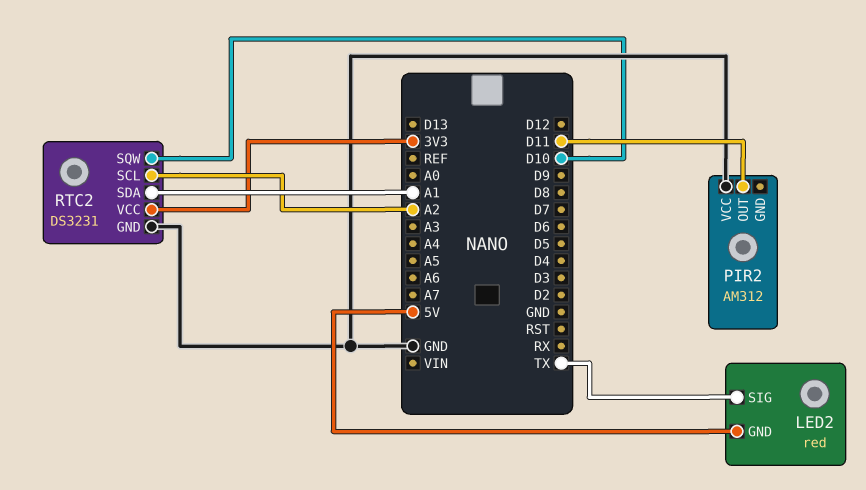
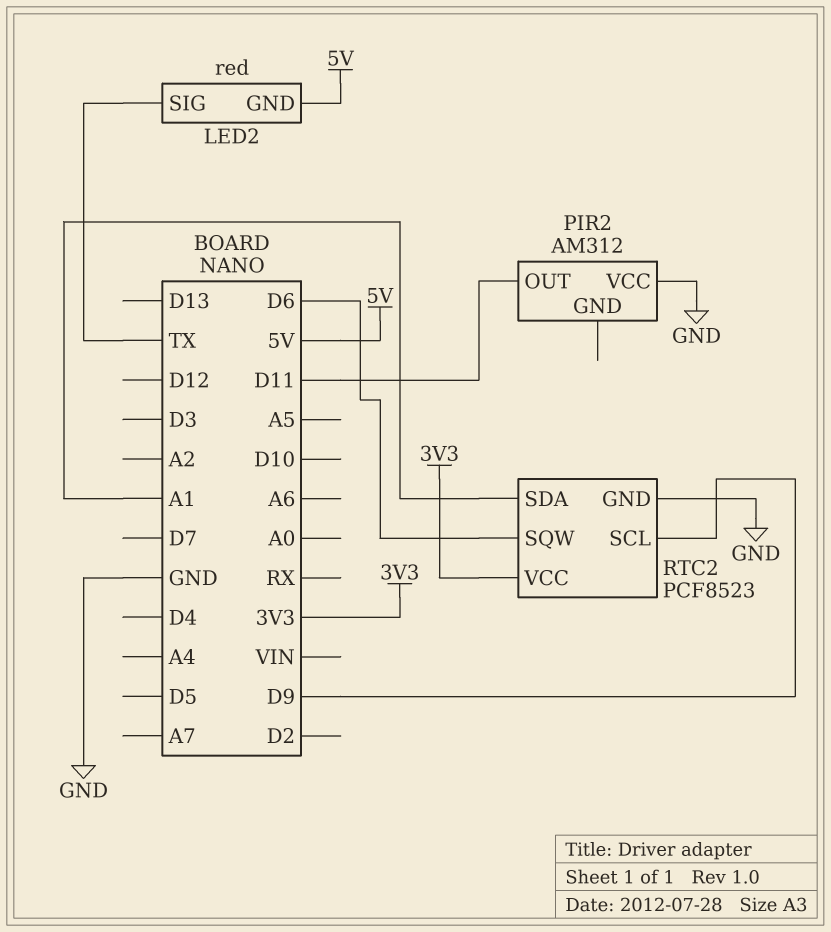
RTC2: DS3231 -> PCF8523
RTC2 pin SCL: A2 -> D9
RTC2 pin SQW: D10 -> D6

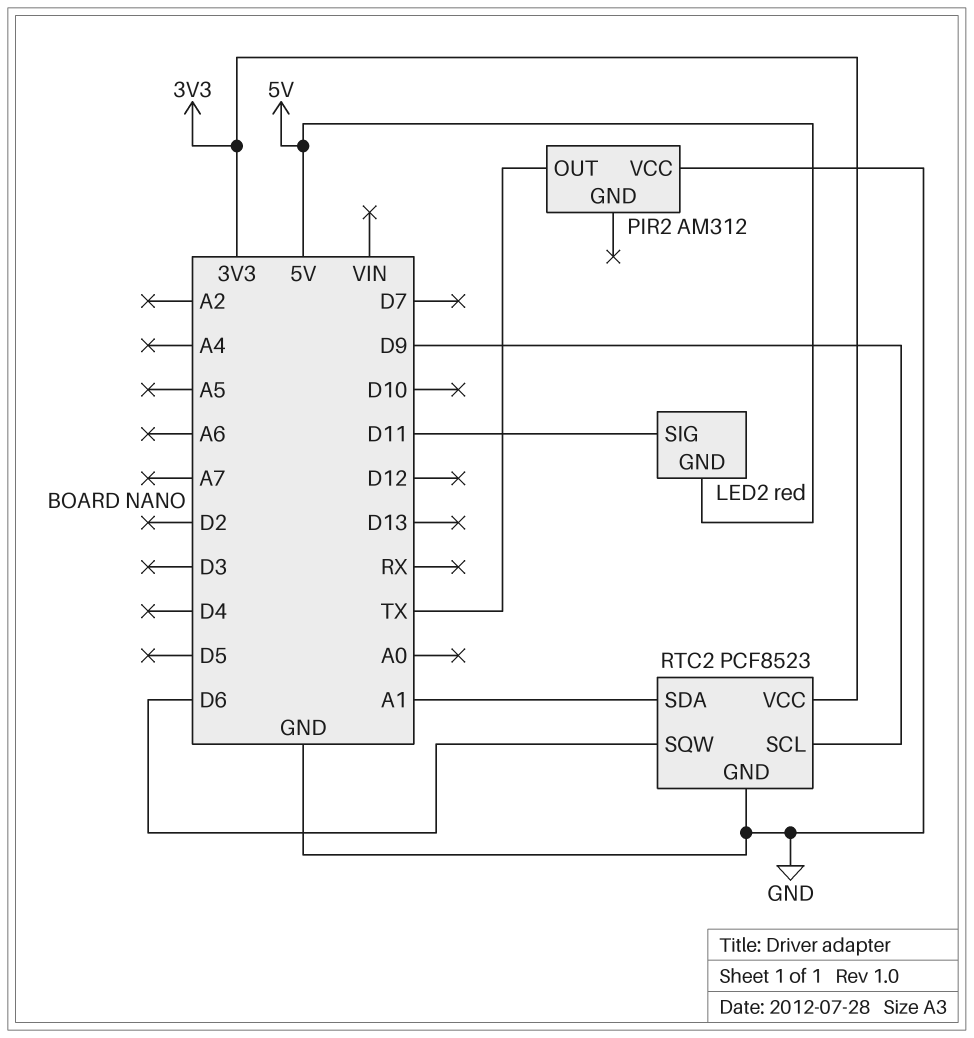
LED2 pin SIG: TX -> D11
PIR2 pin OUT: D11 -> TX

